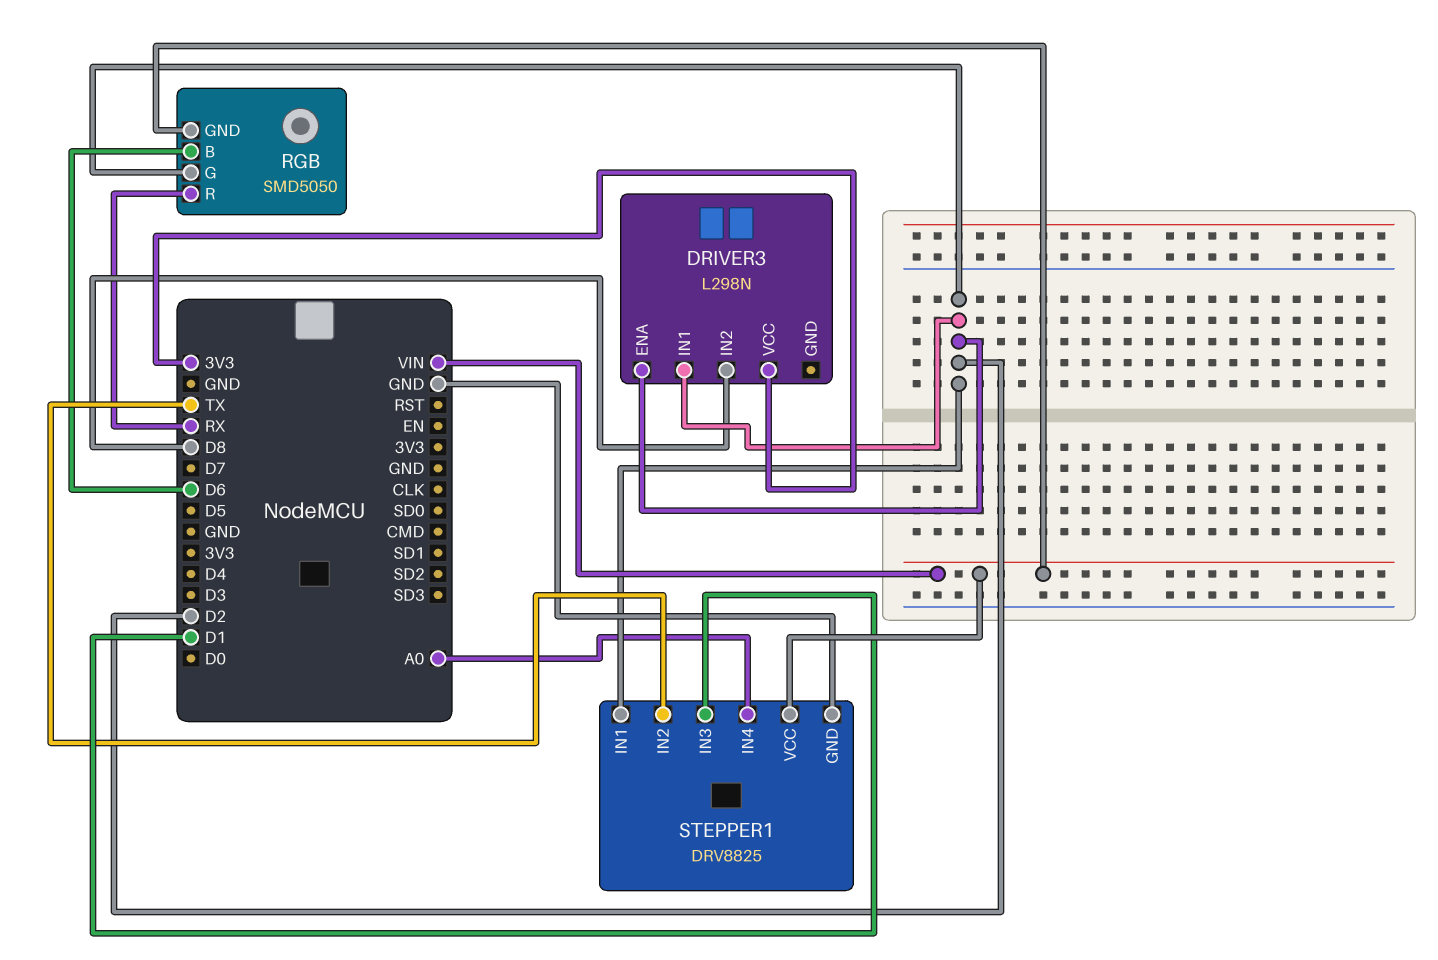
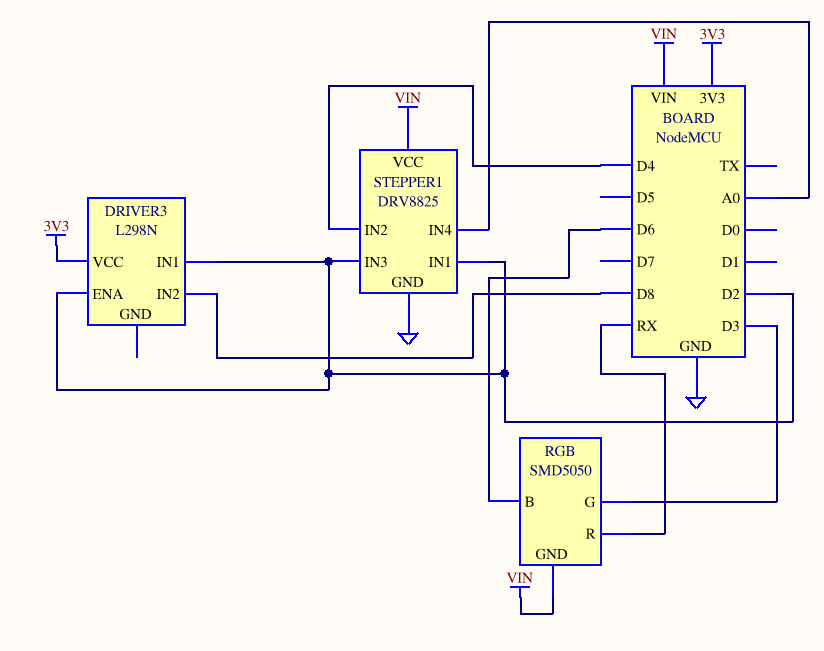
RGB pin G: D2 -> D3
STEPPER1 pin IN2: TX -> D4
STEPPER1 pin IN3: D1 -> D2

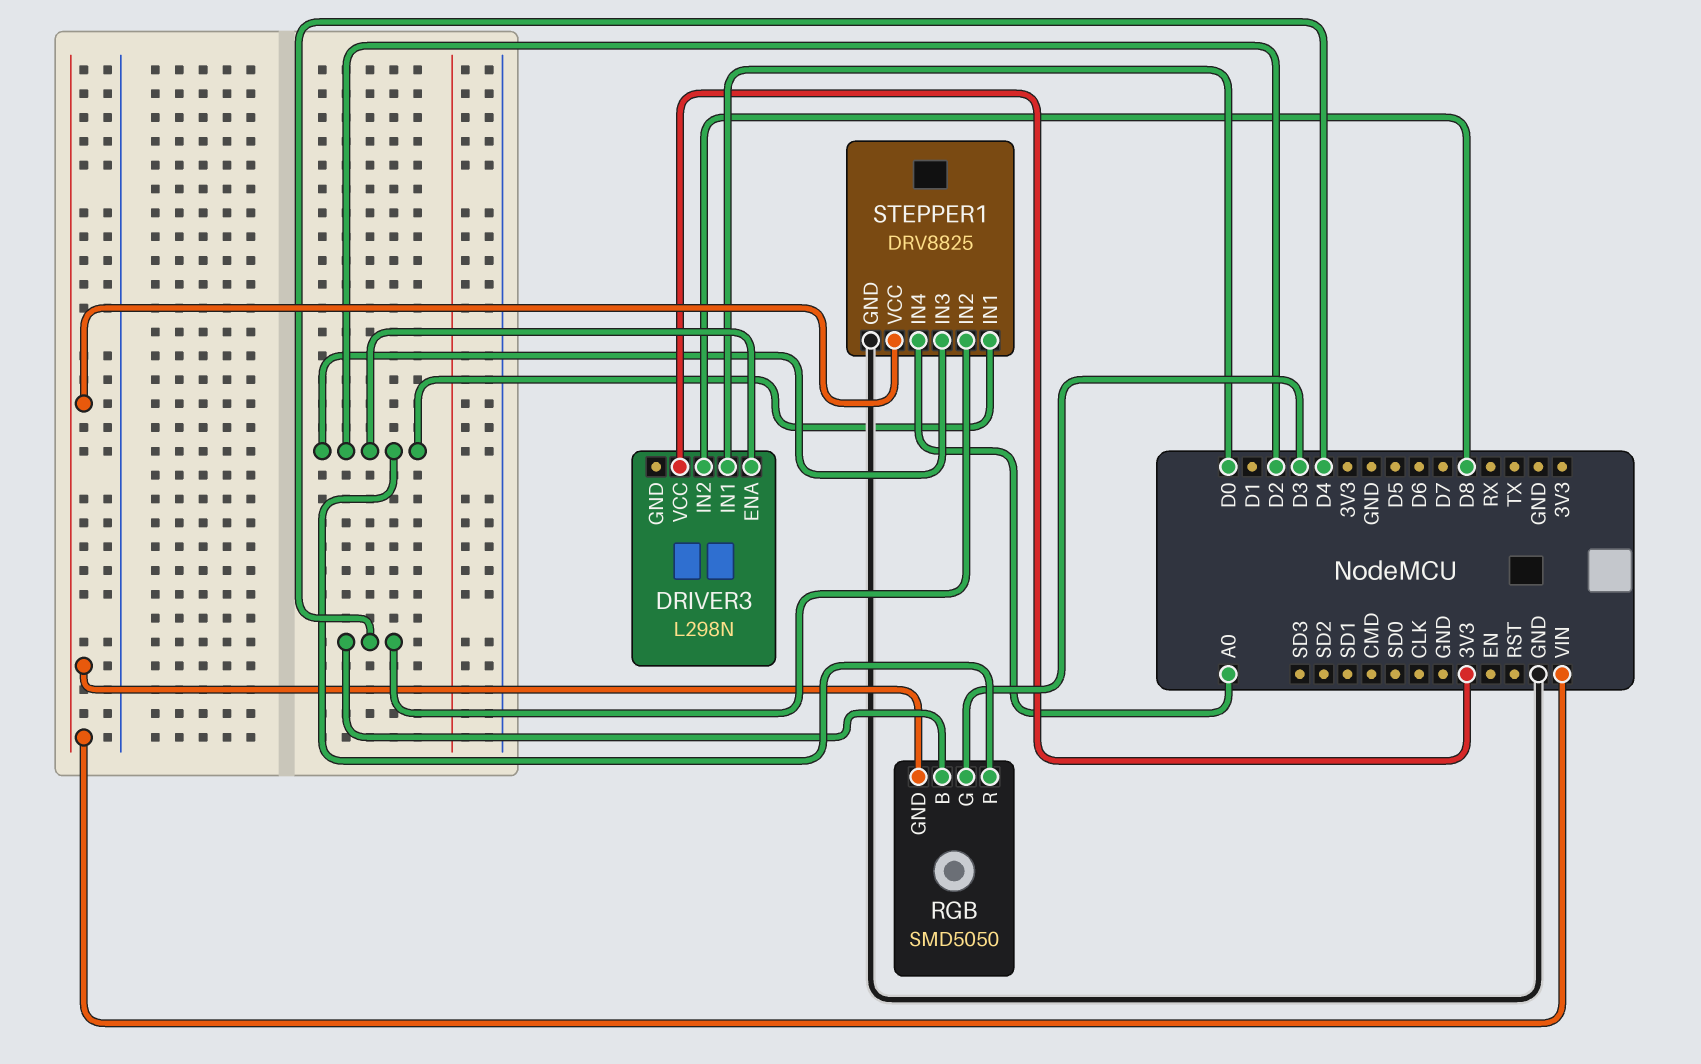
DRIVER3 pin IN1: D2 -> D0
RGB pin B: D6 -> D4
RGB pin R: RX -> D2

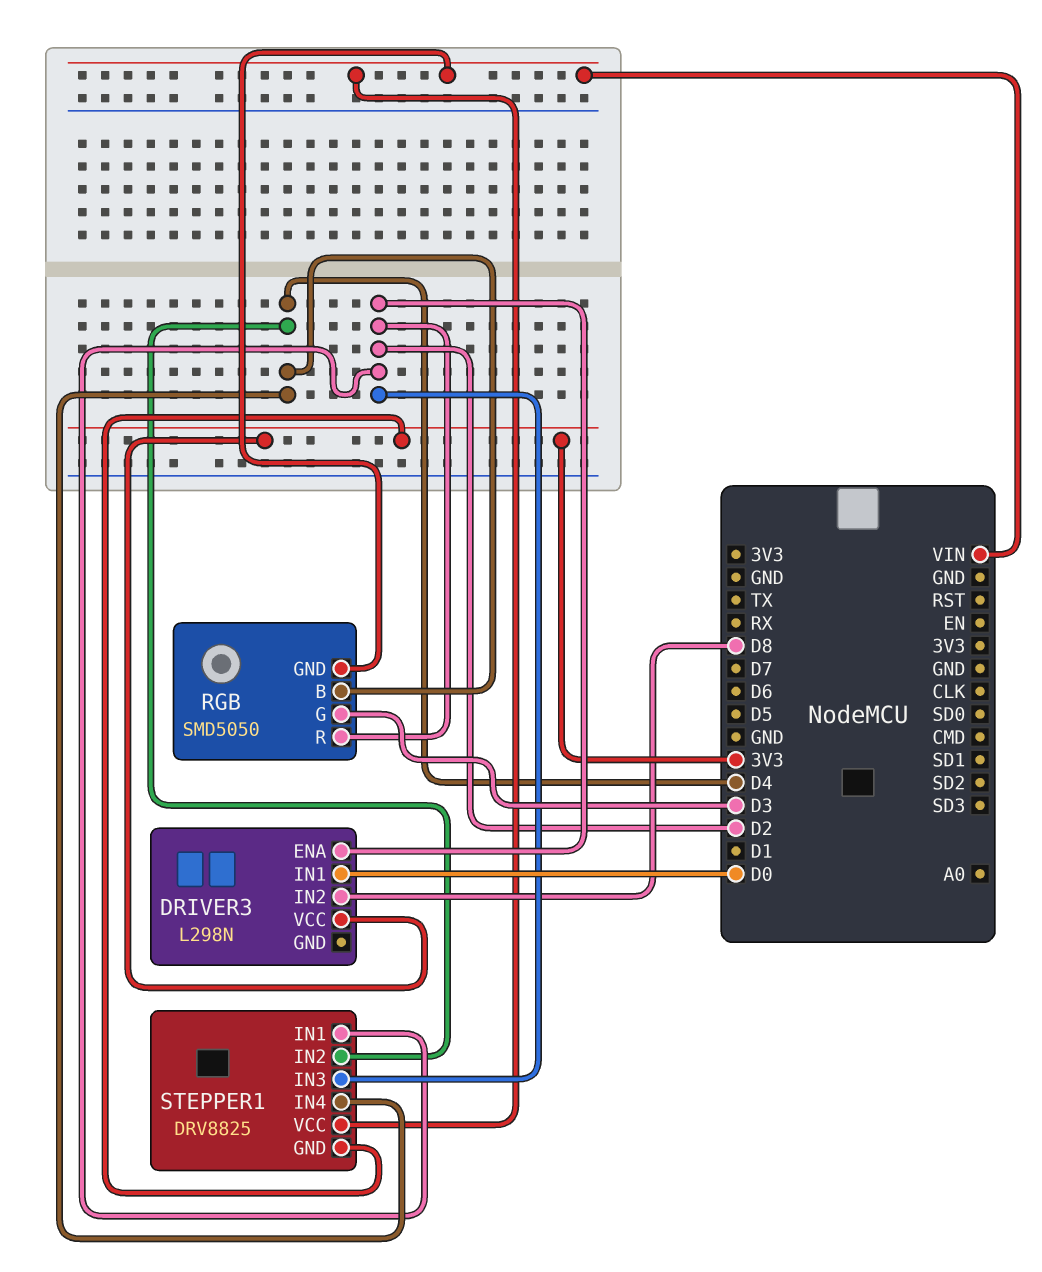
STEPPER1 pin GND: GND -> 3V3
STEPPER1 pin IN4: A0 -> D4

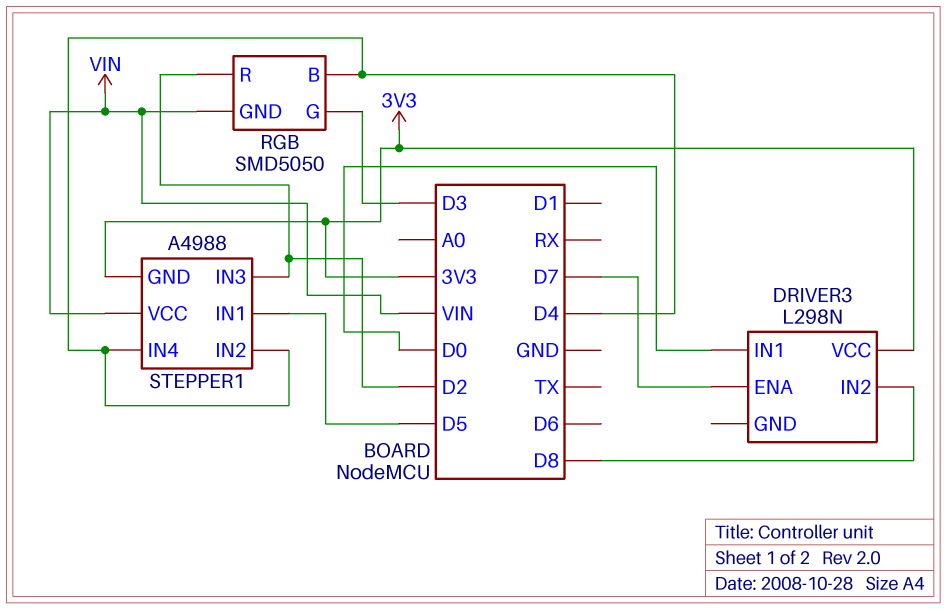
DRIVER3 pin ENA: D2 -> D7
STEPPER1: DRV8825 -> A4988
STEPPER1 pin IN1: D2 -> D5

